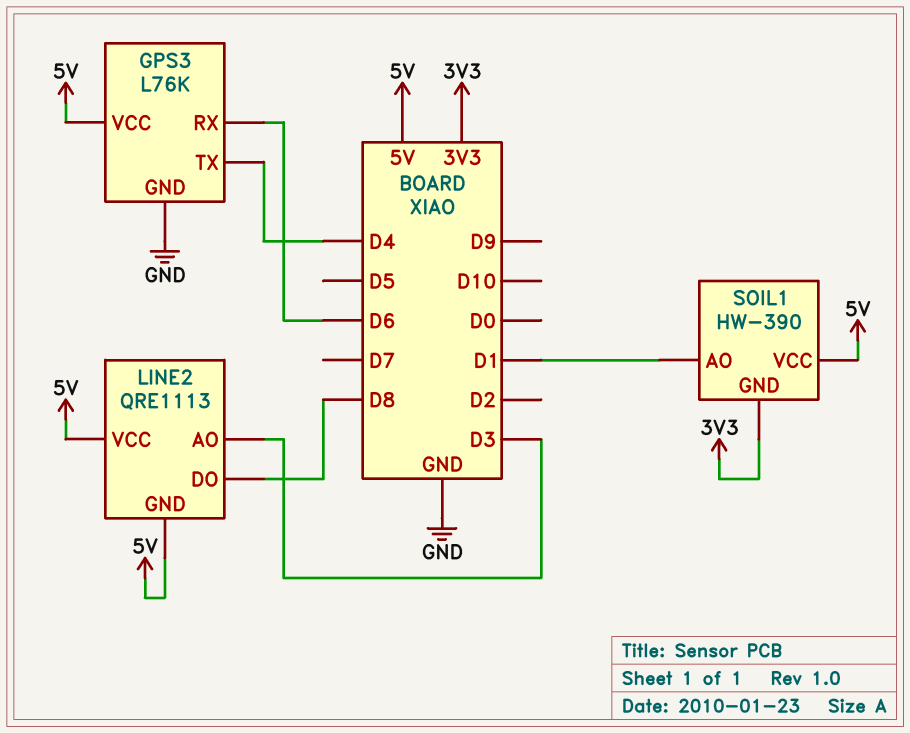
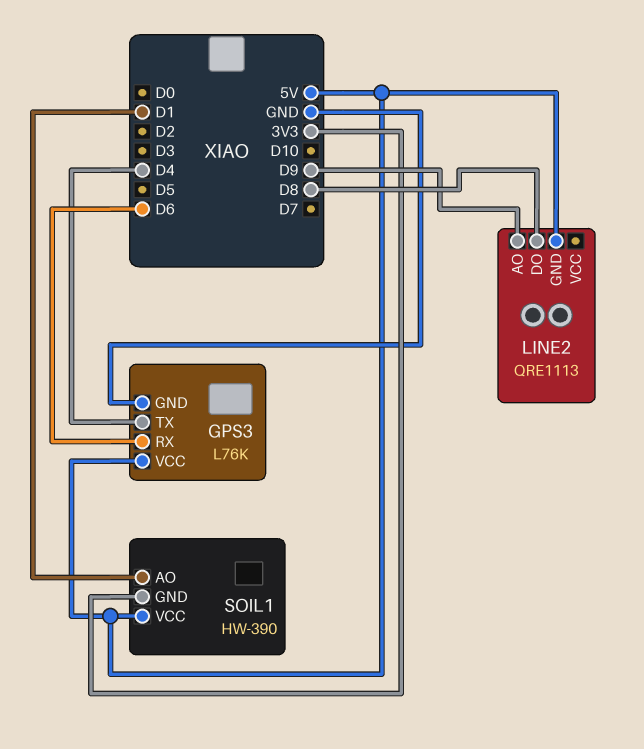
LINE2 pin AO: D3 -> D9
LINE2 pin VCC: 5V -> none

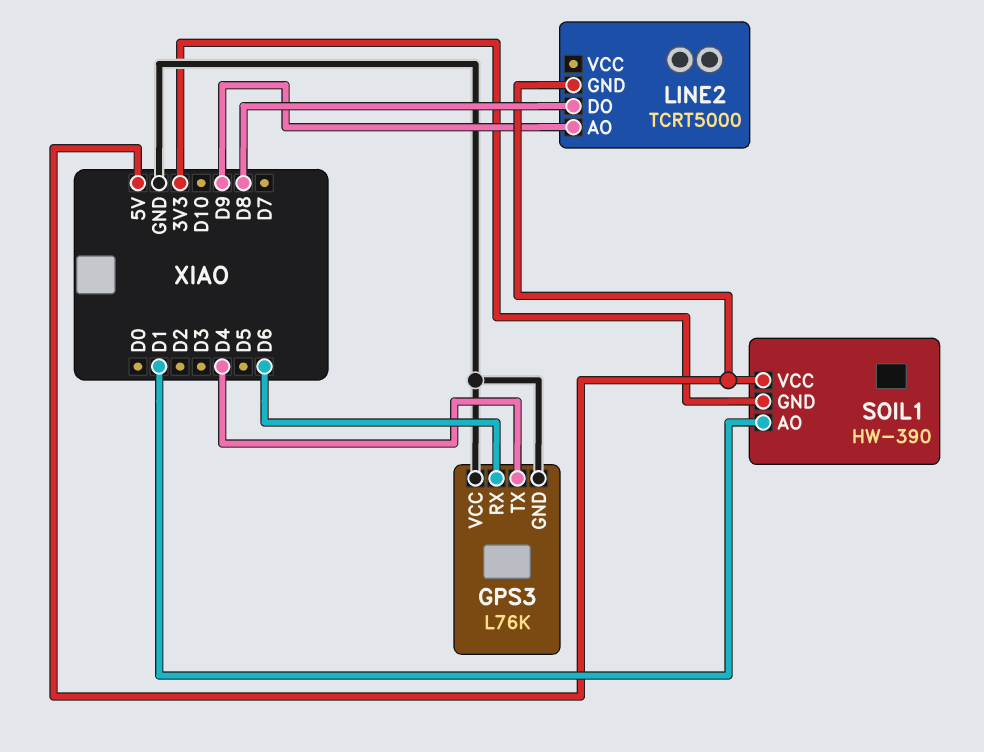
GPS3 pin VCC: 5V -> GND
LINE2: QRE1113 -> TCRT5000

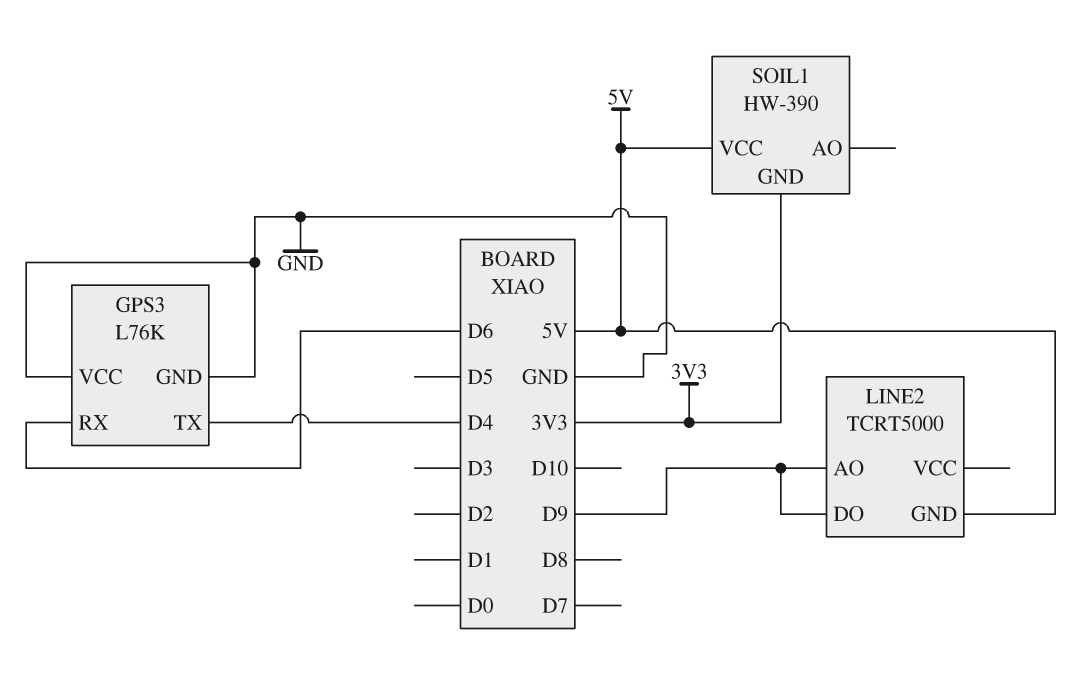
LINE2 pin DO: D8 -> D9
SOIL1 pin AO: D1 -> none

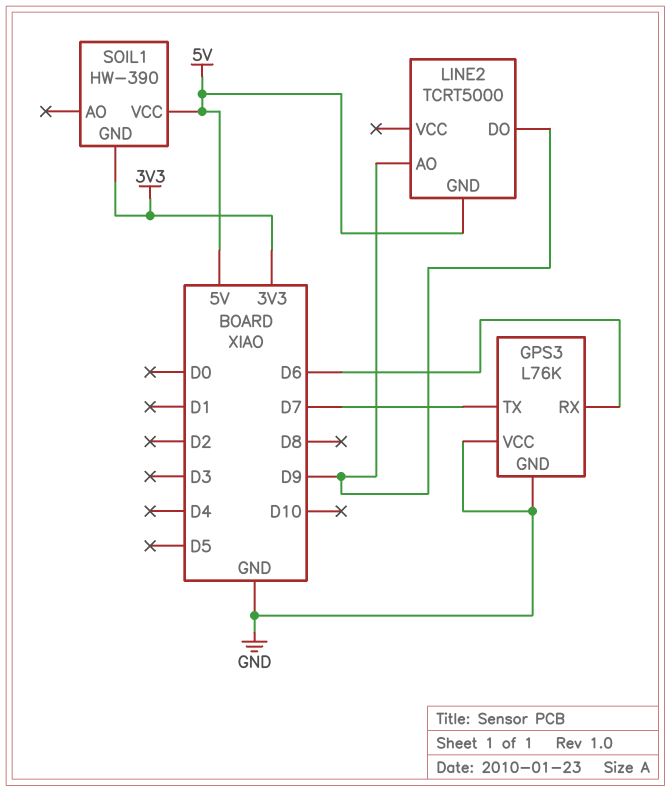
GPS3 pin TX: D4 -> D7

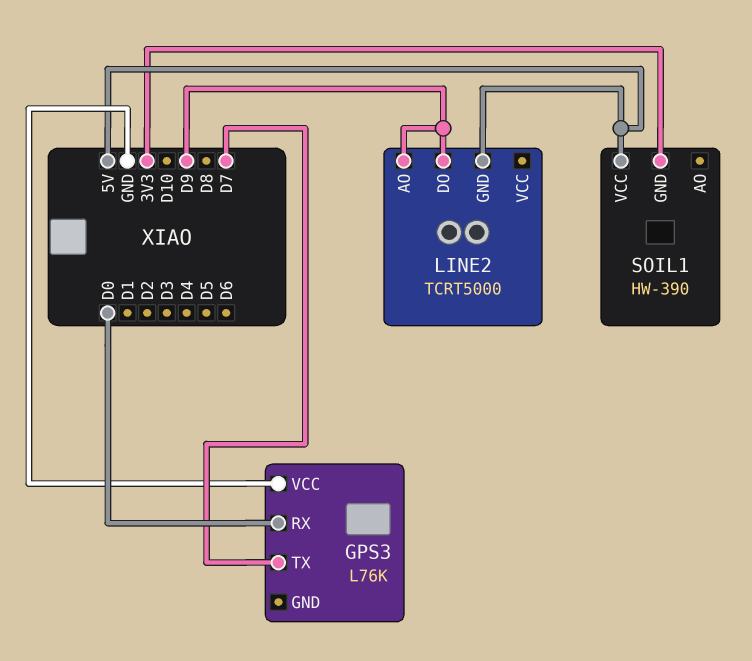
GPS3 pin GND: GND -> none
GPS3 pin RX: D6 -> D0

